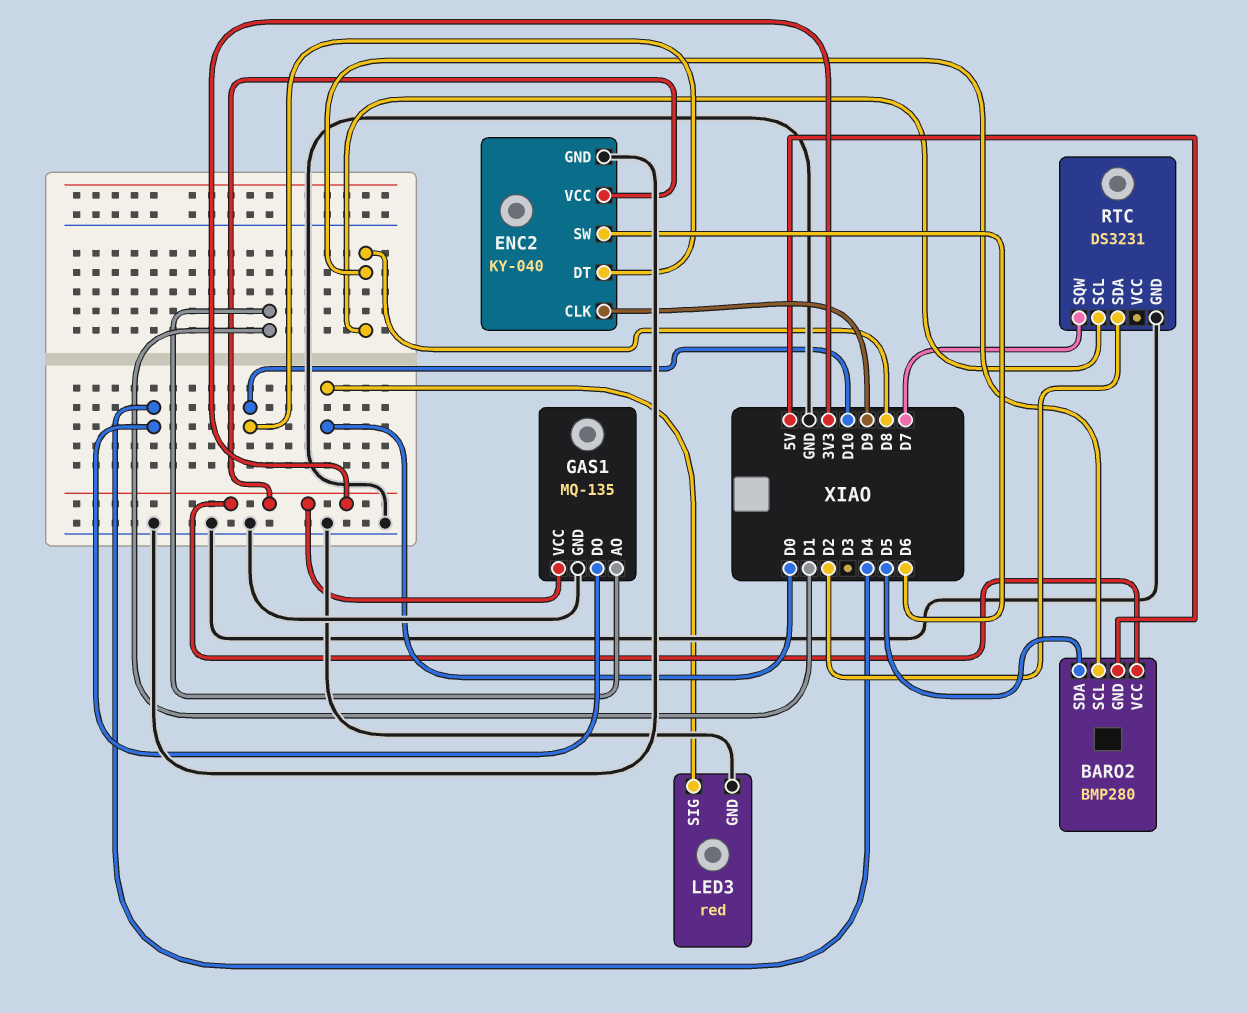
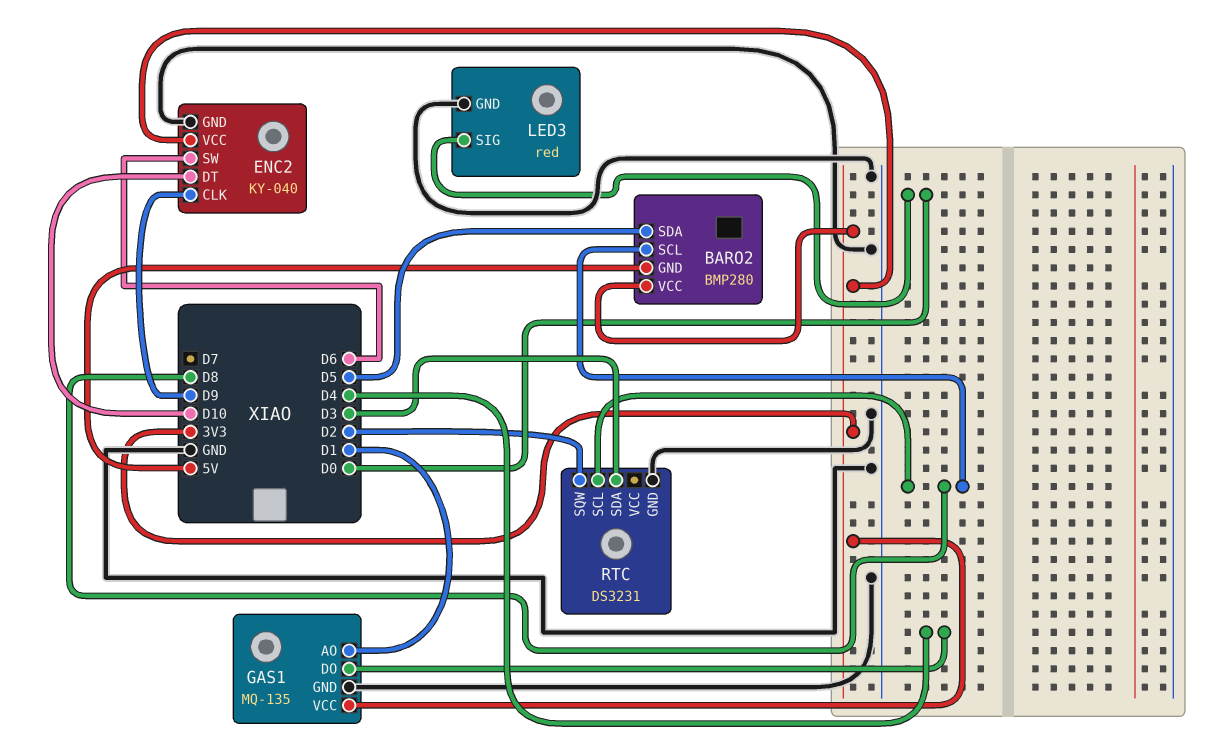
RTC pin SDA: D2 -> D3
RTC pin SQW: D7 -> D2

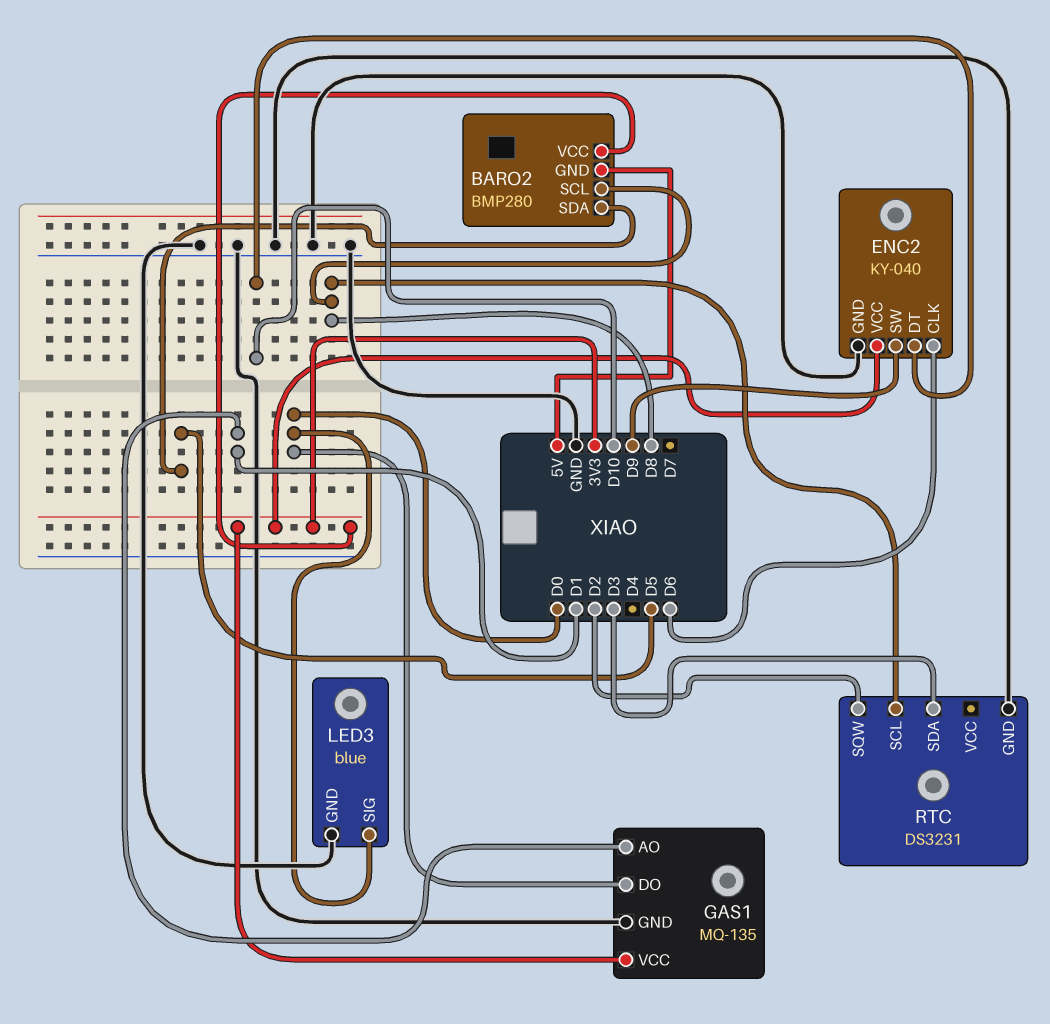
ENC2 pin CLK: D9 -> D6
ENC2 pin SW: D6 -> D9
GAS1 pin DO: D4 -> D0
LED3: red -> blue

